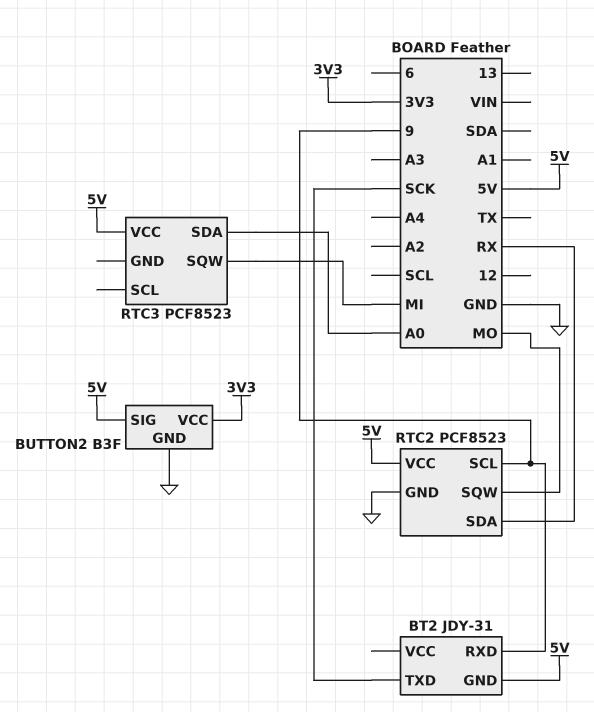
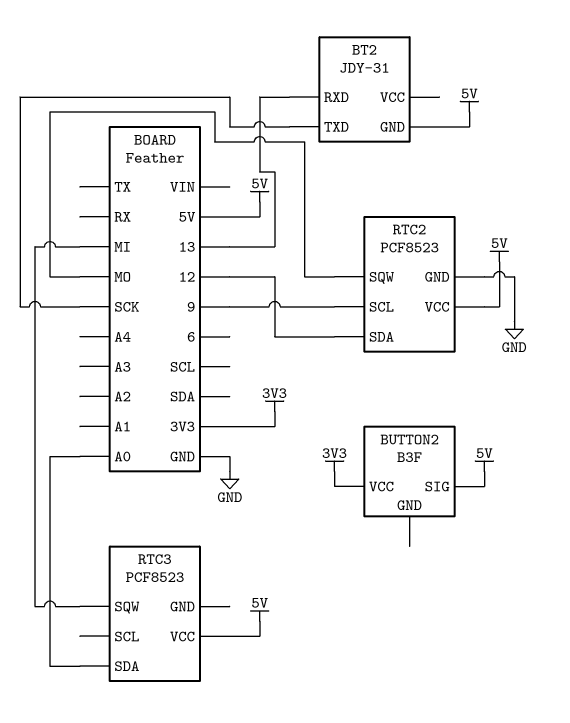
BT2 pin RXD: 9 -> 13
BUTTON2 pin GND: GND -> none
RTC2 pin SDA: RX -> 12

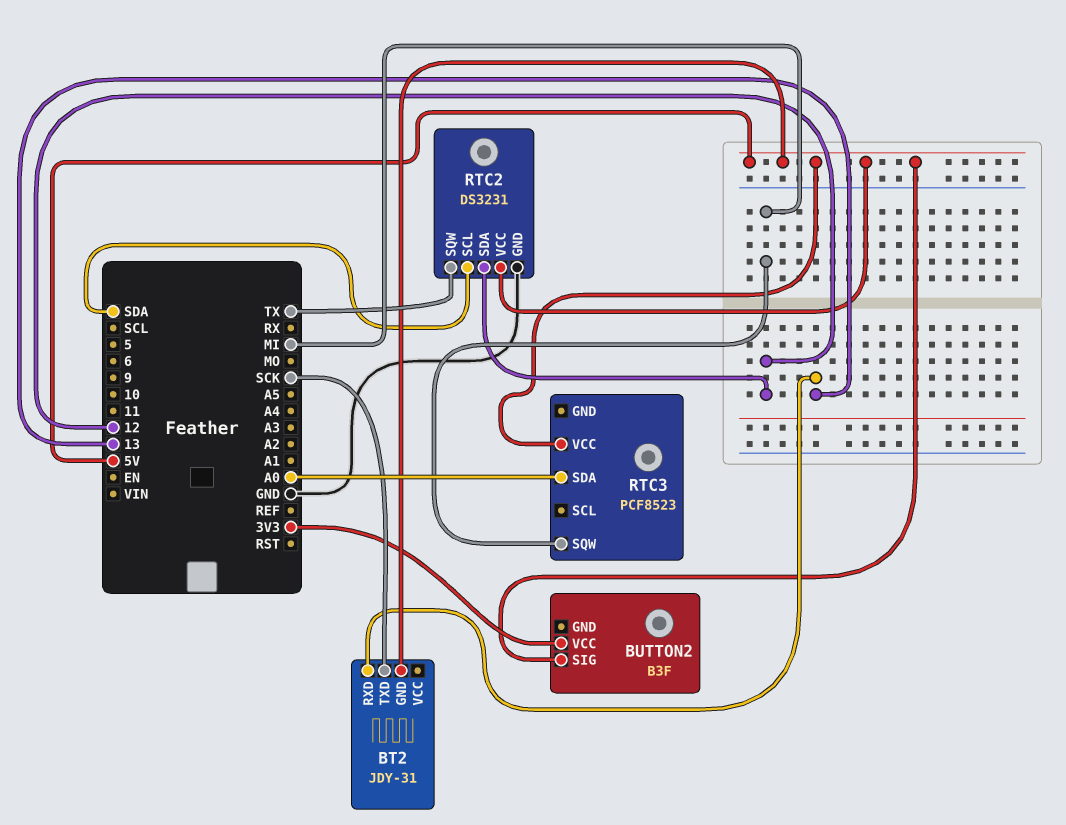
RTC2: PCF8523 -> DS3231
RTC2 pin SCL: 9 -> SDA
RTC2 pin SQW: MO -> TX

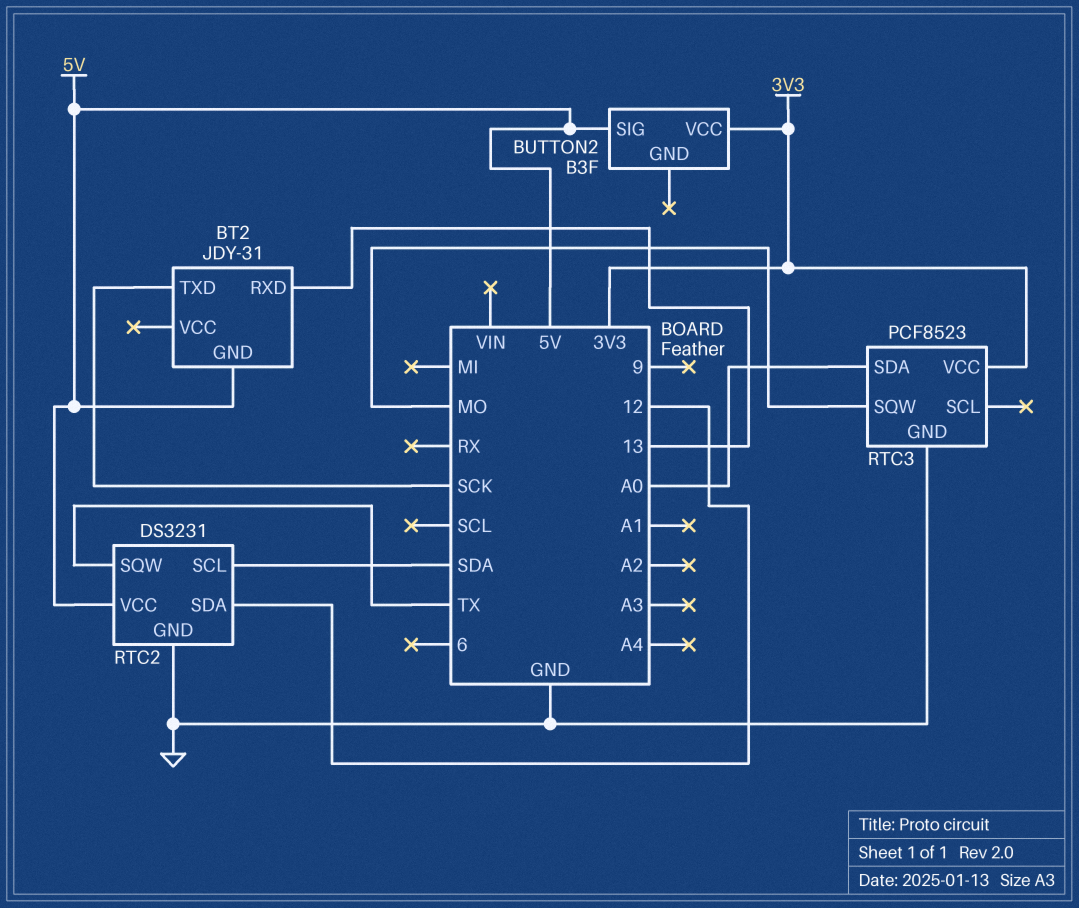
RTC3 pin GND: none -> GND
RTC3 pin SQW: MI -> MO
RTC3 pin VCC: 5V -> 3V3

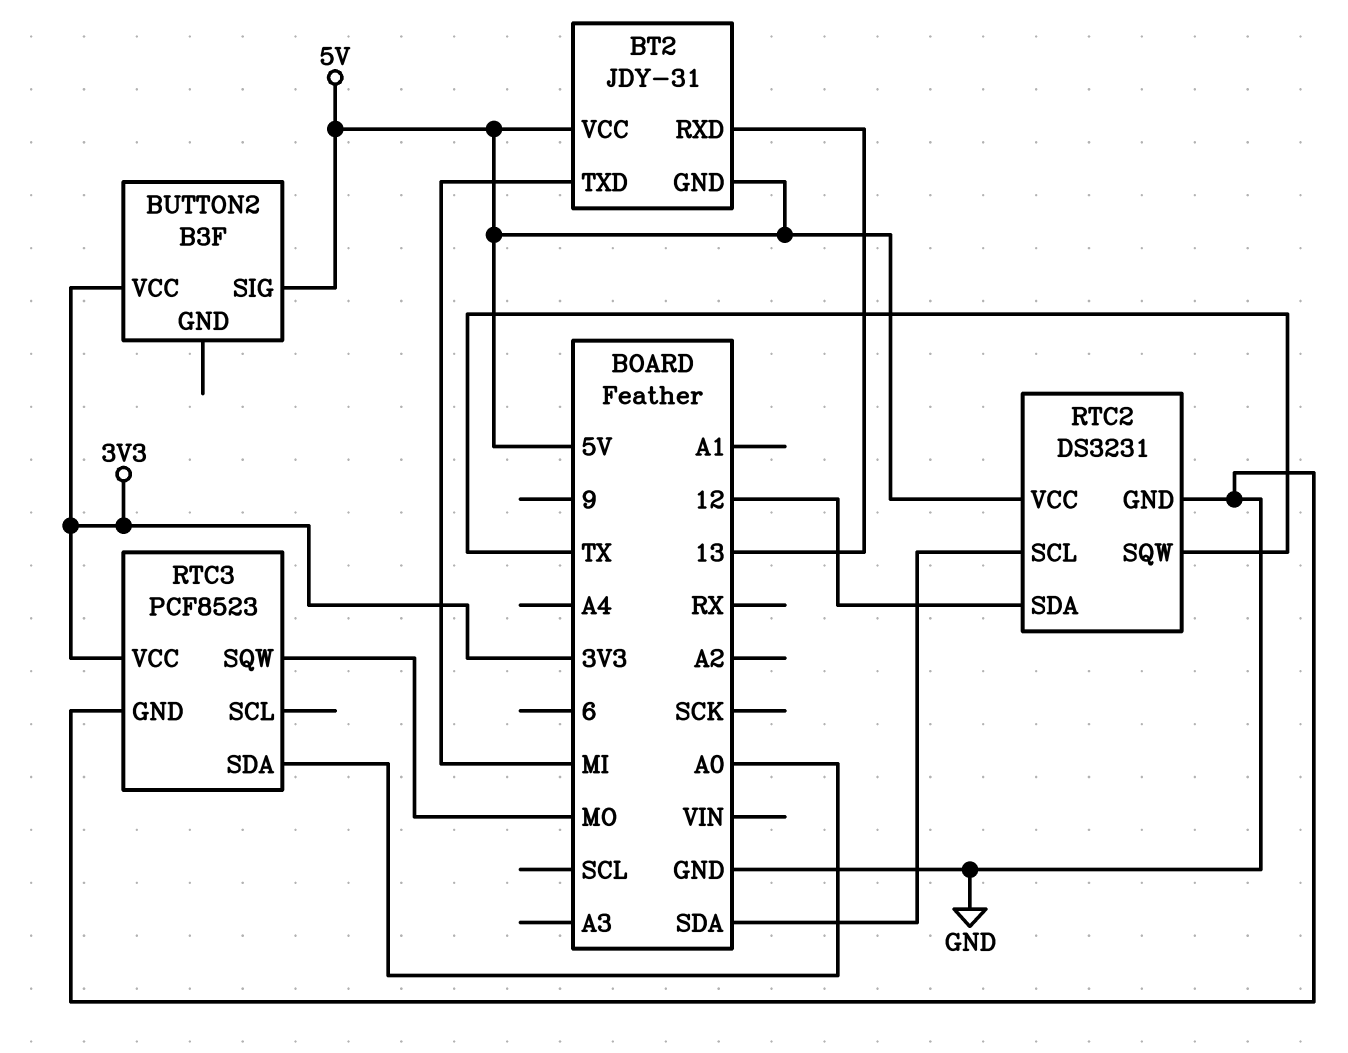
BT2 pin TXD: SCK -> MI
BT2 pin VCC: none -> 5V

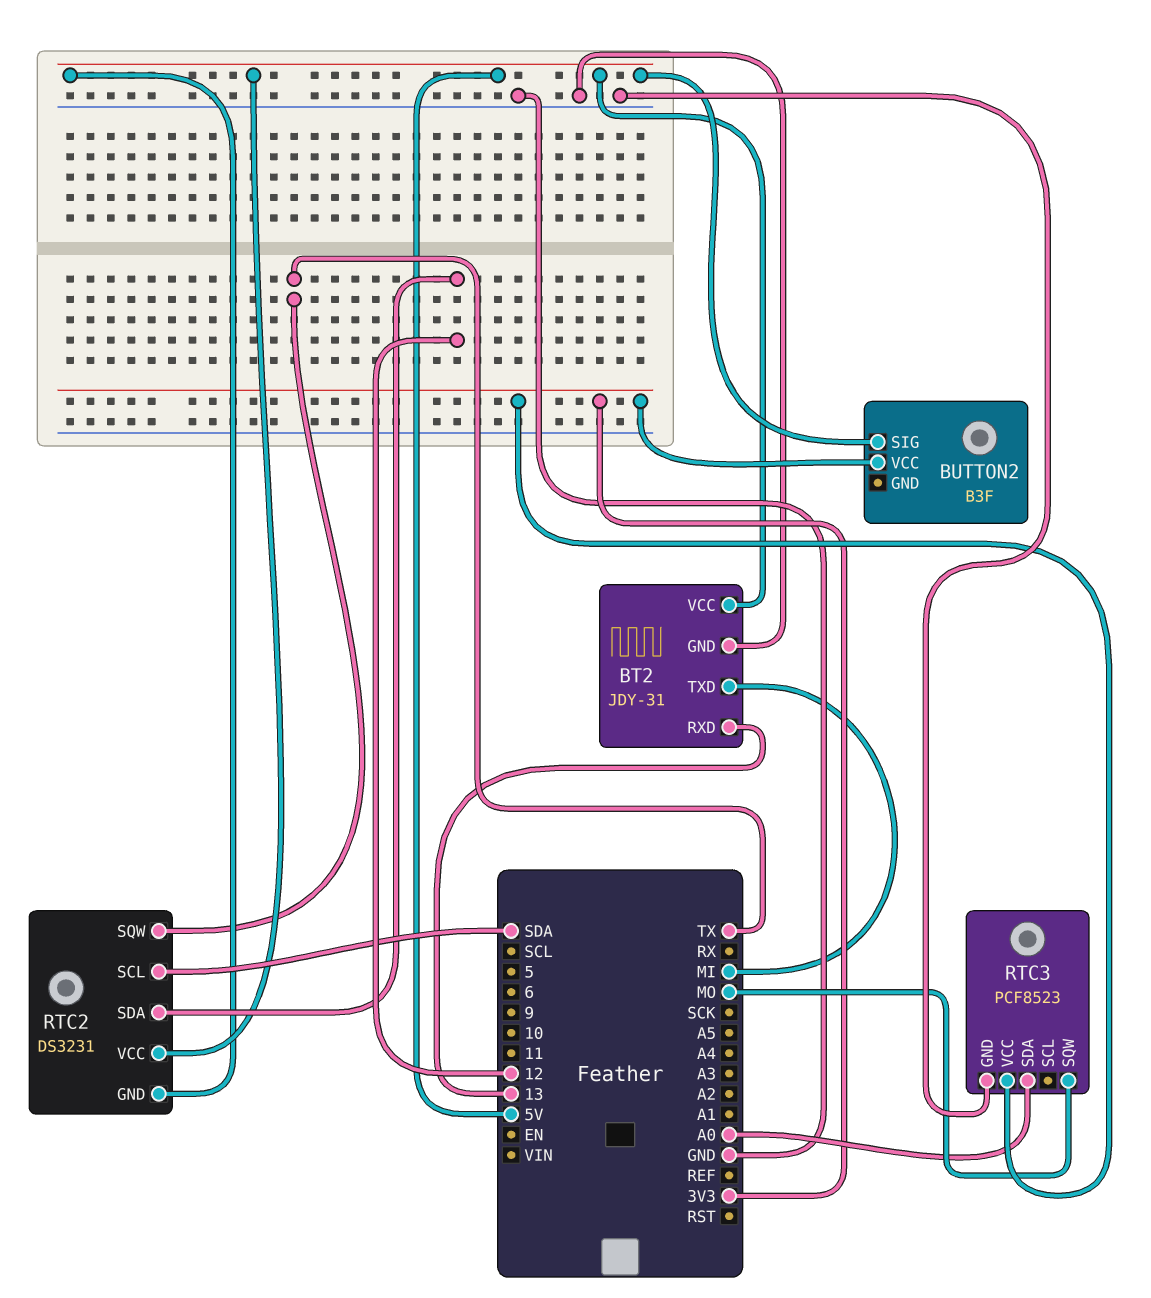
BT2 pin GND: 5V -> GND
RTC2 pin GND: GND -> 5V

